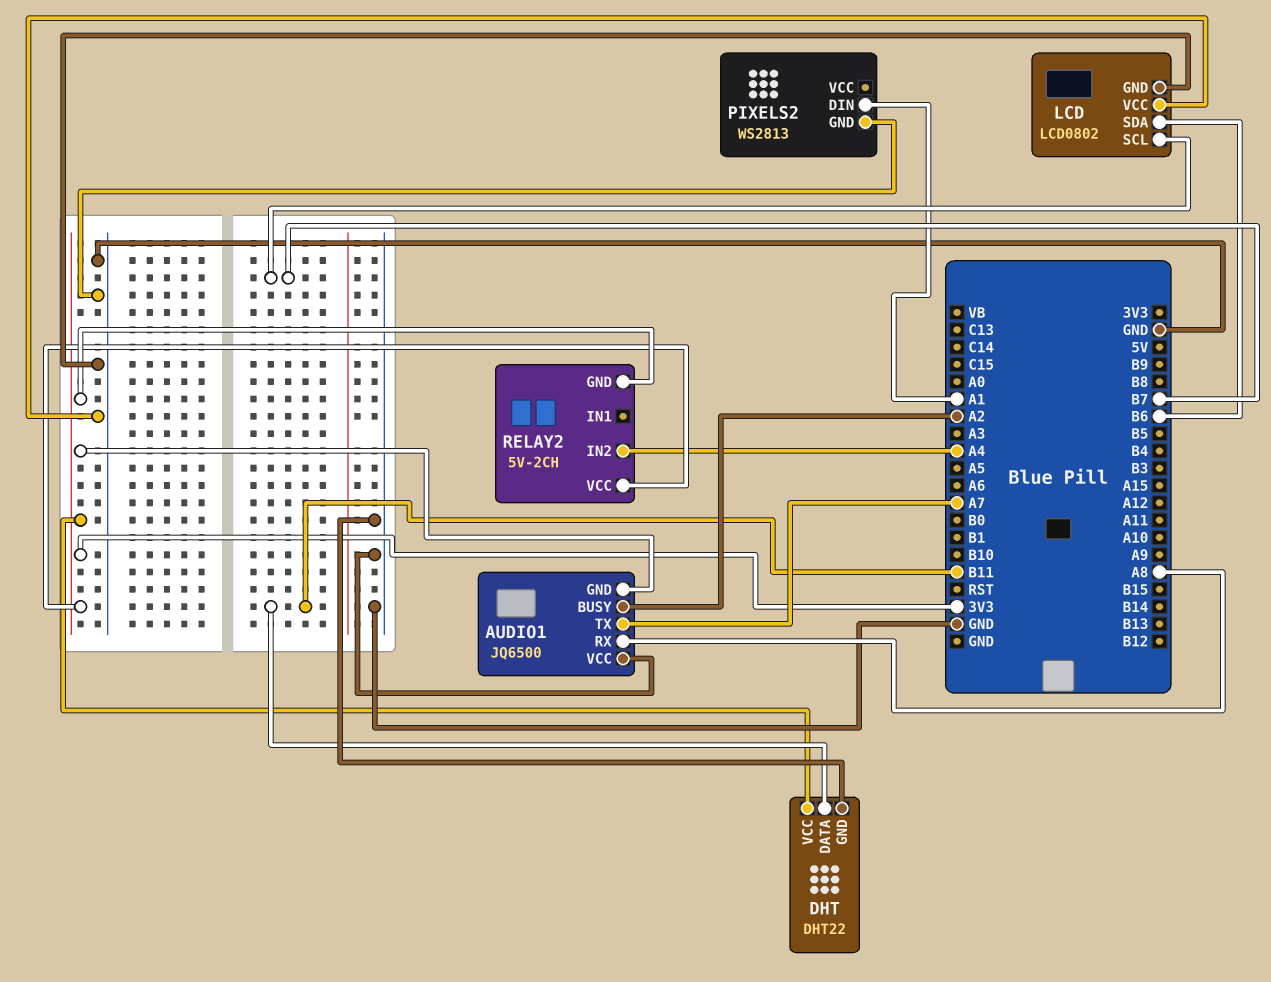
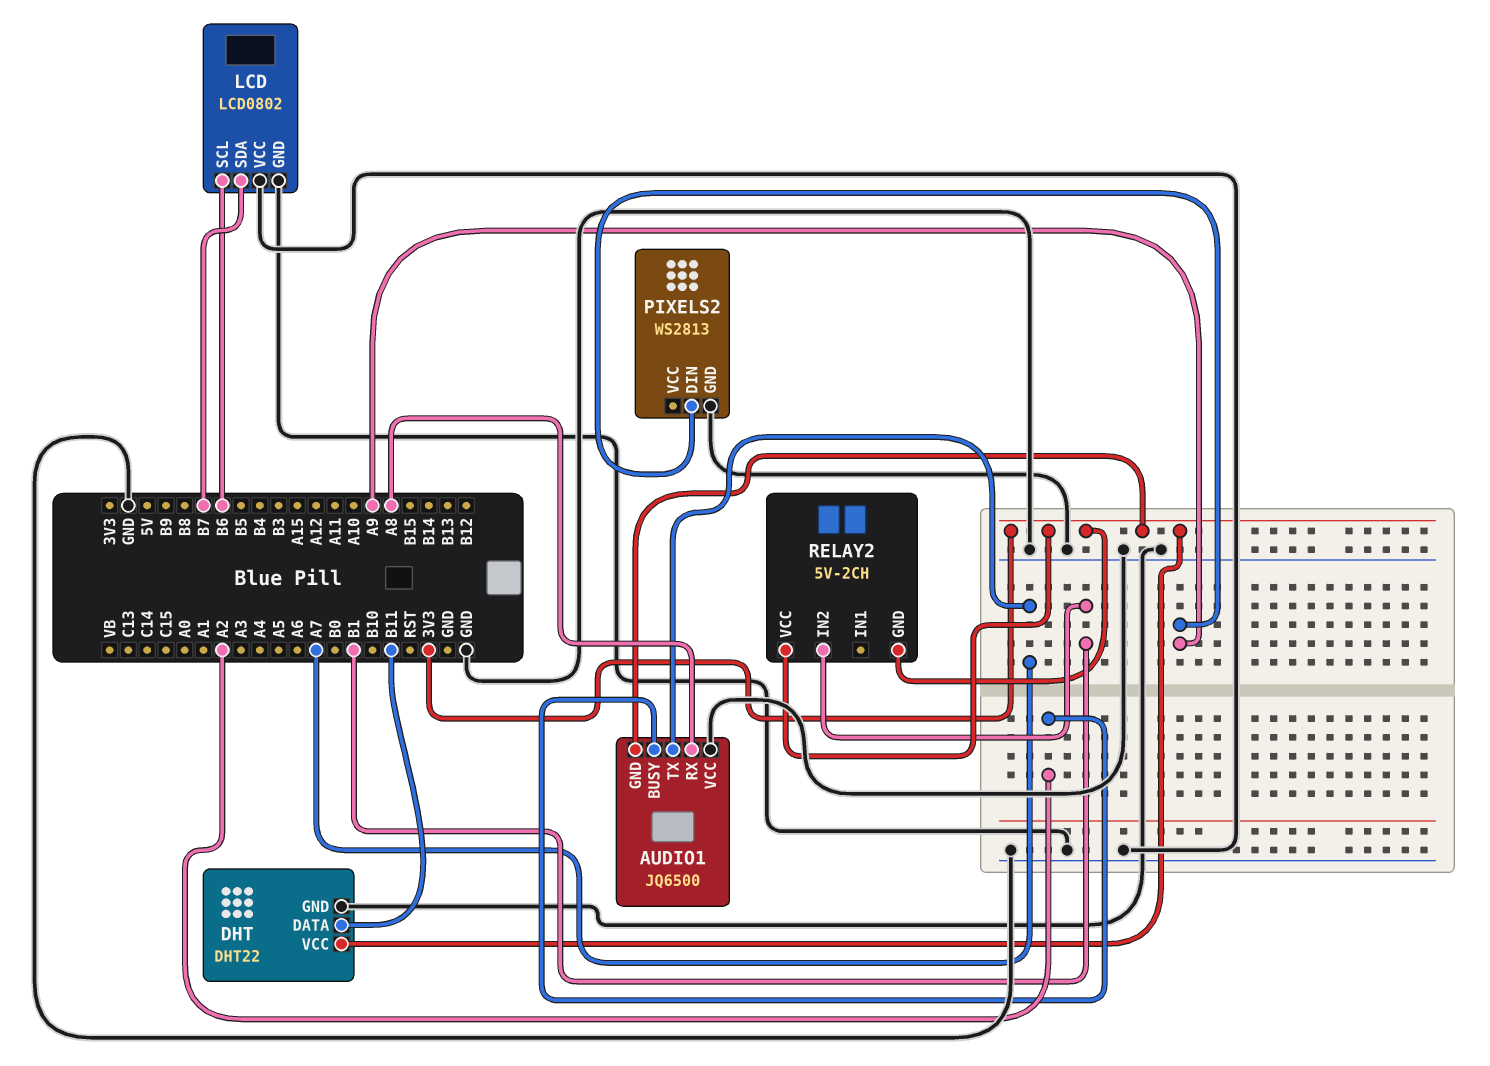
LCD pin SCL: B7 -> B6
LCD pin SDA: B6 -> B7
PIXELS2 pin DIN: A1 -> A9
RELAY2 pin IN2: A4 -> B1

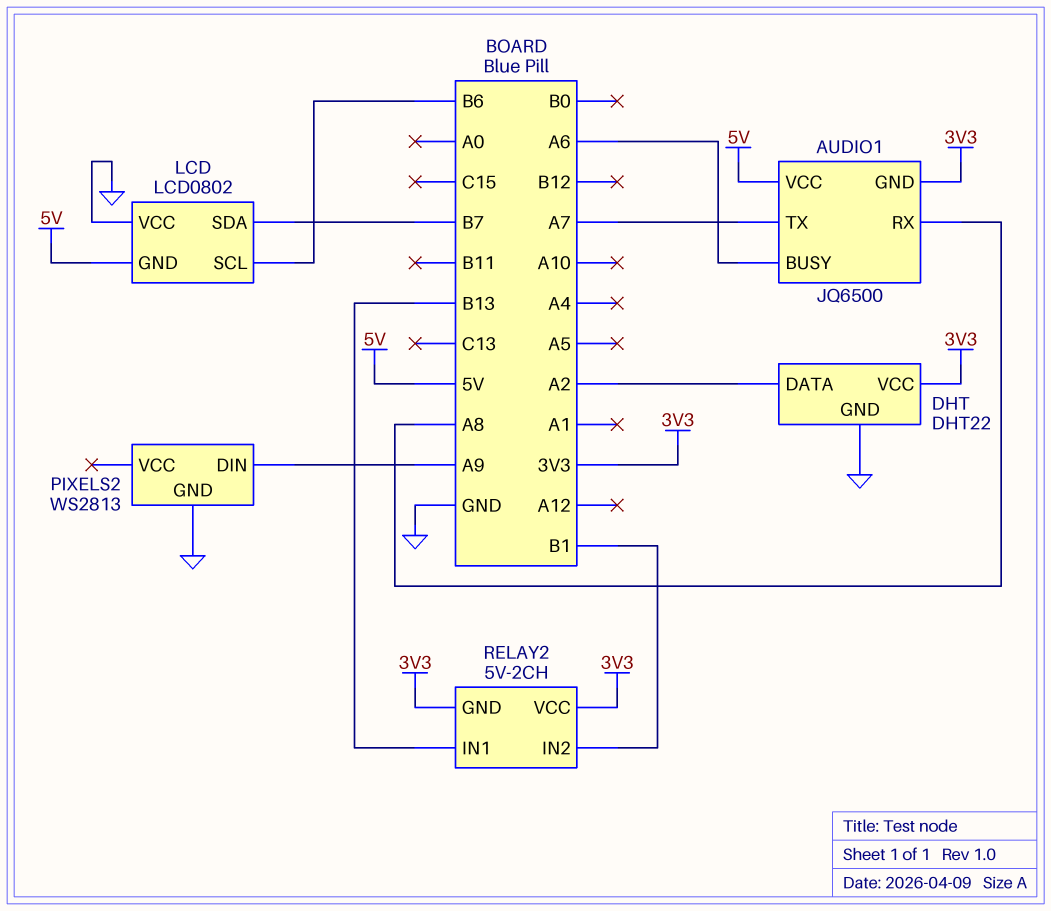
AUDIO1 pin BUSY: A2 -> A6
AUDIO1 pin VCC: GND -> 5V
DHT pin DATA: B11 -> A2
LCD pin GND: GND -> 5V
RELAY2 pin IN1: none -> B13

